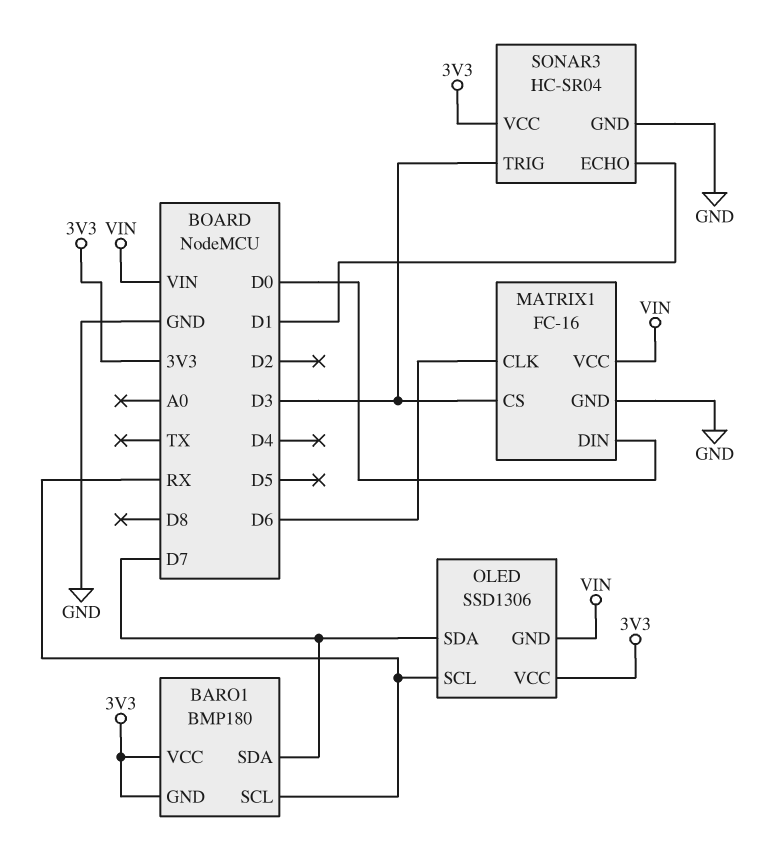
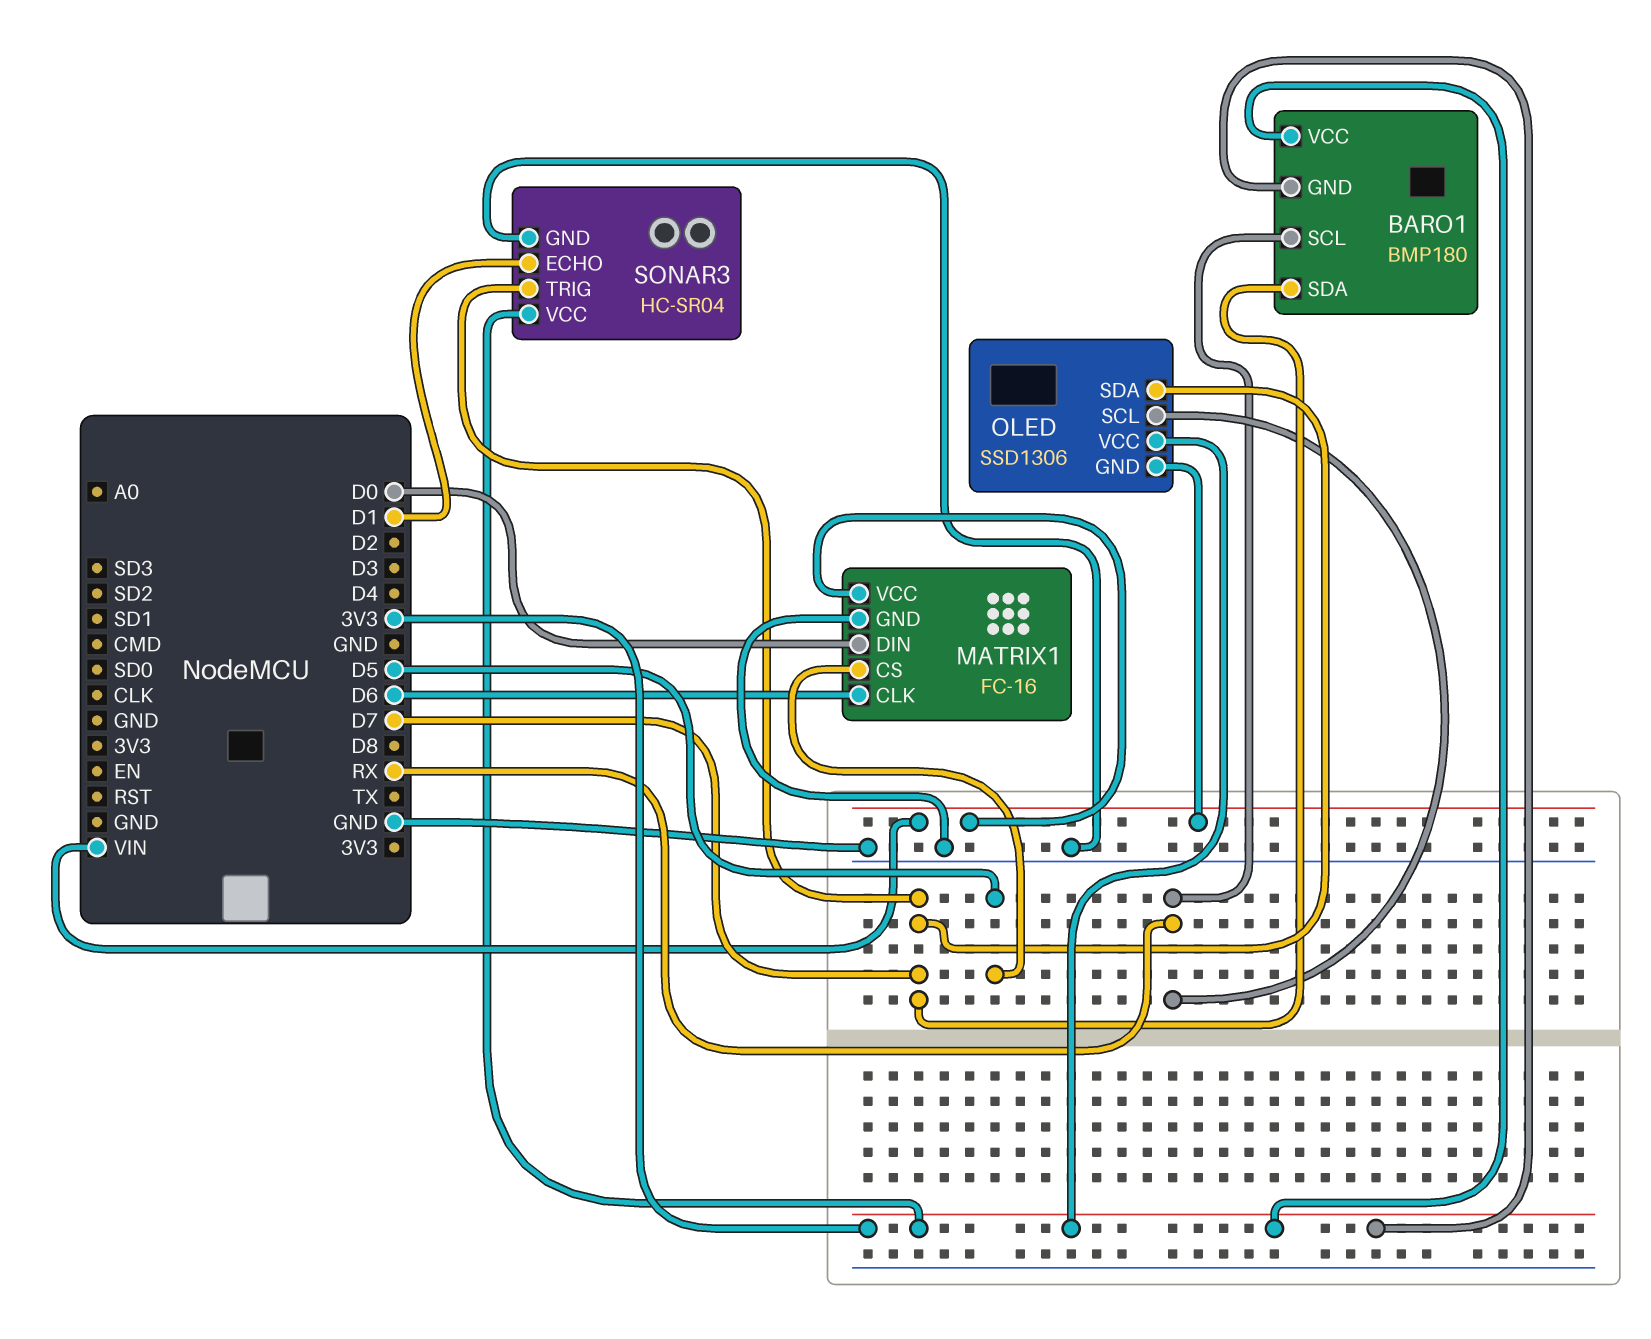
MATRIX1 pin CS: D3 -> D5
SONAR3 pin TRIG: D3 -> D7

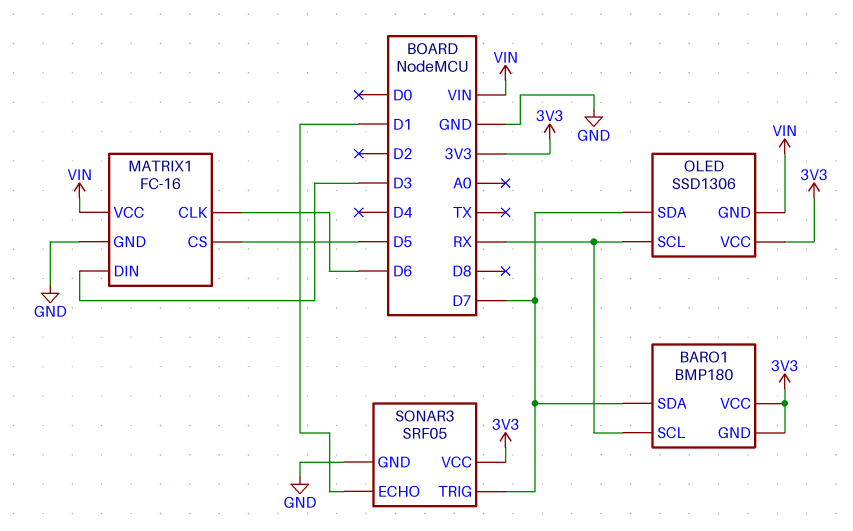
MATRIX1 pin DIN: D0 -> D3
SONAR3: HC-SR04 -> SRF05

